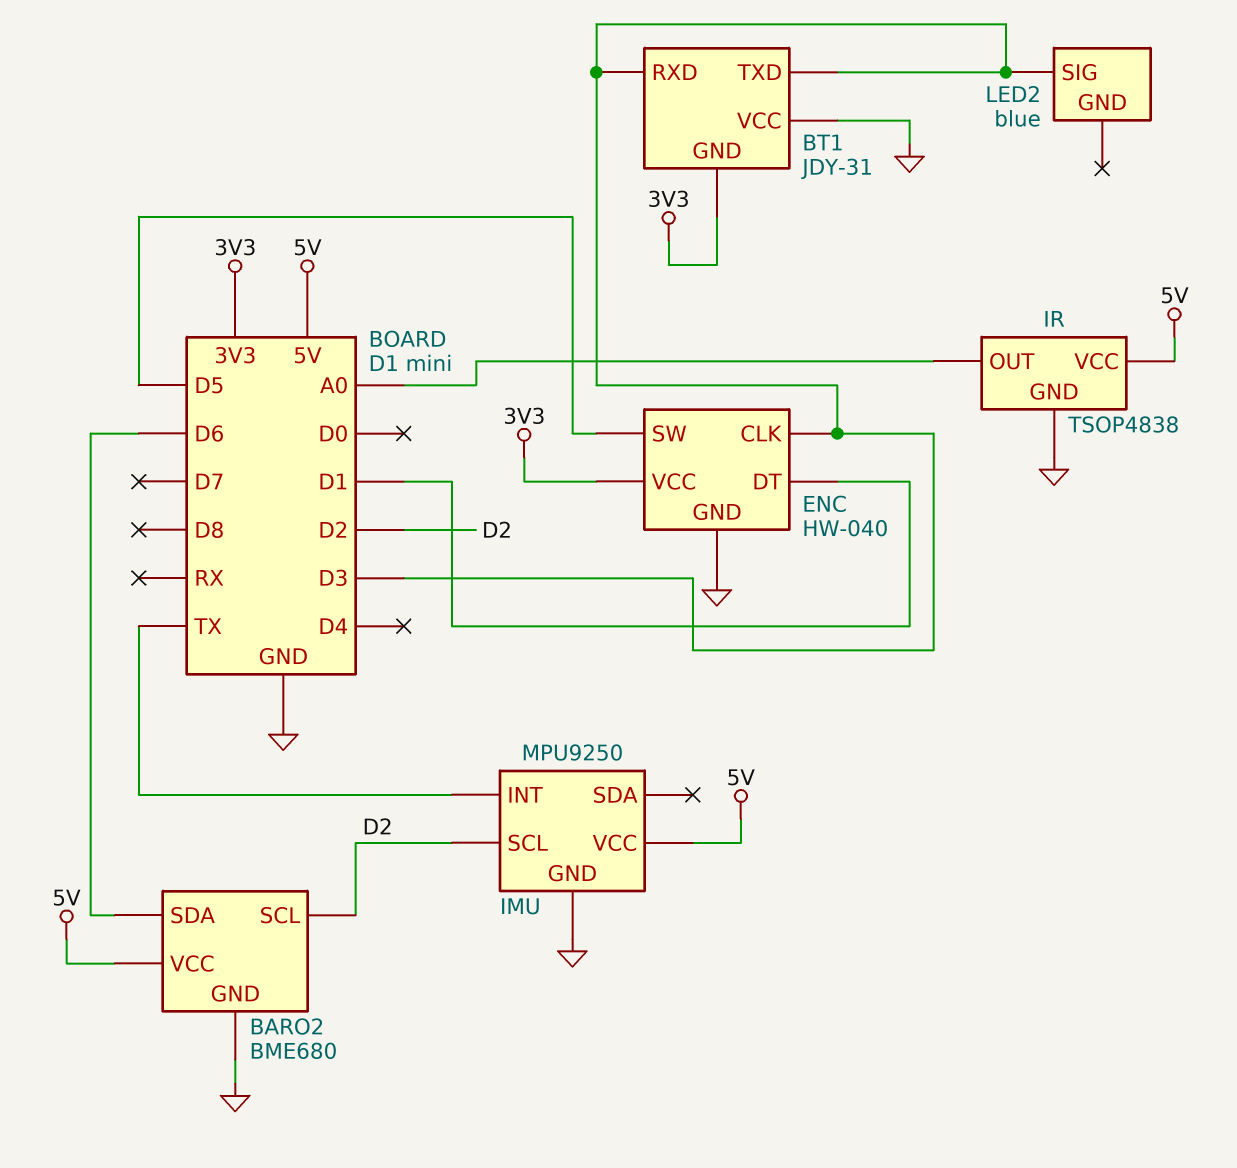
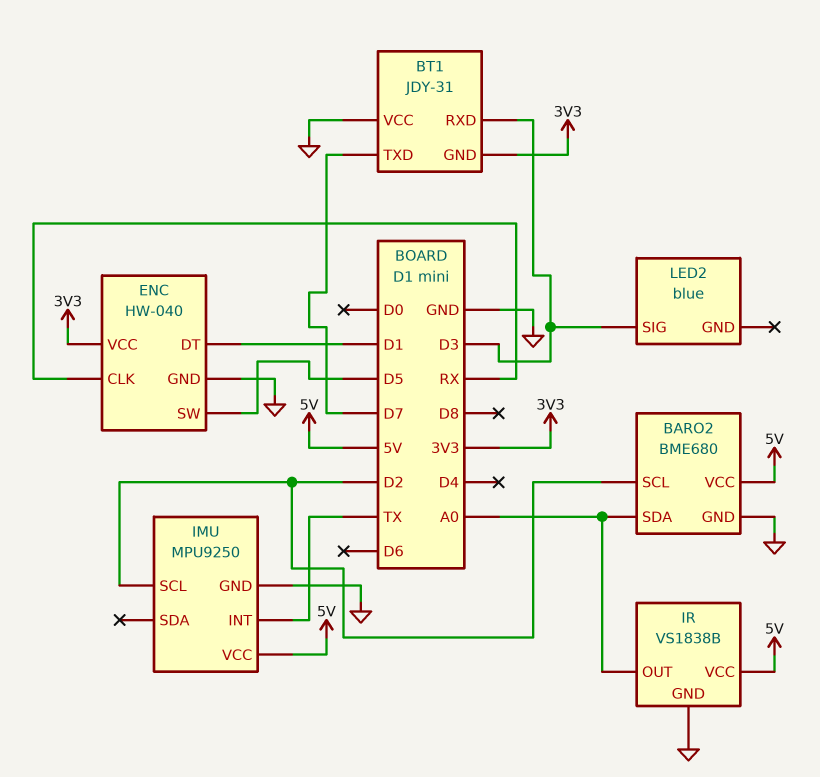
BARO2 pin SDA: D6 -> A0
BT1 pin TXD: D3 -> D7
ENC pin CLK: D3 -> RX
IR: TSOP4838 -> VS1838B

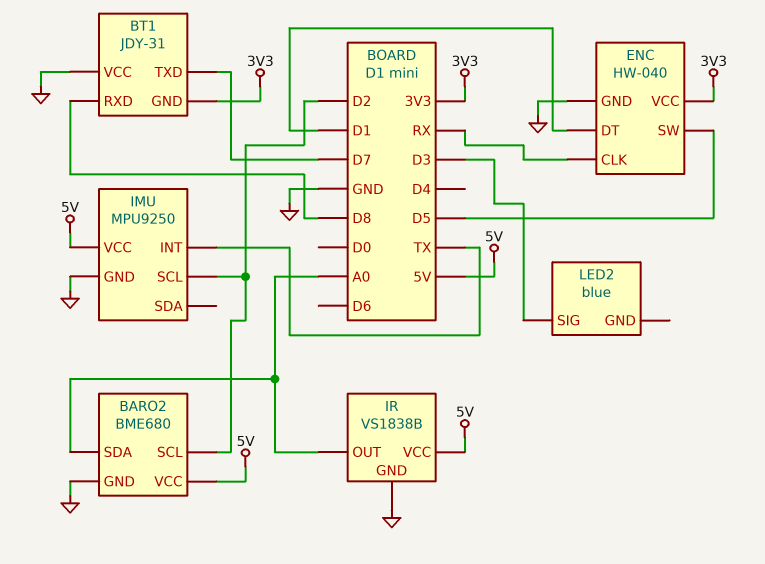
BT1 pin RXD: D3 -> D8

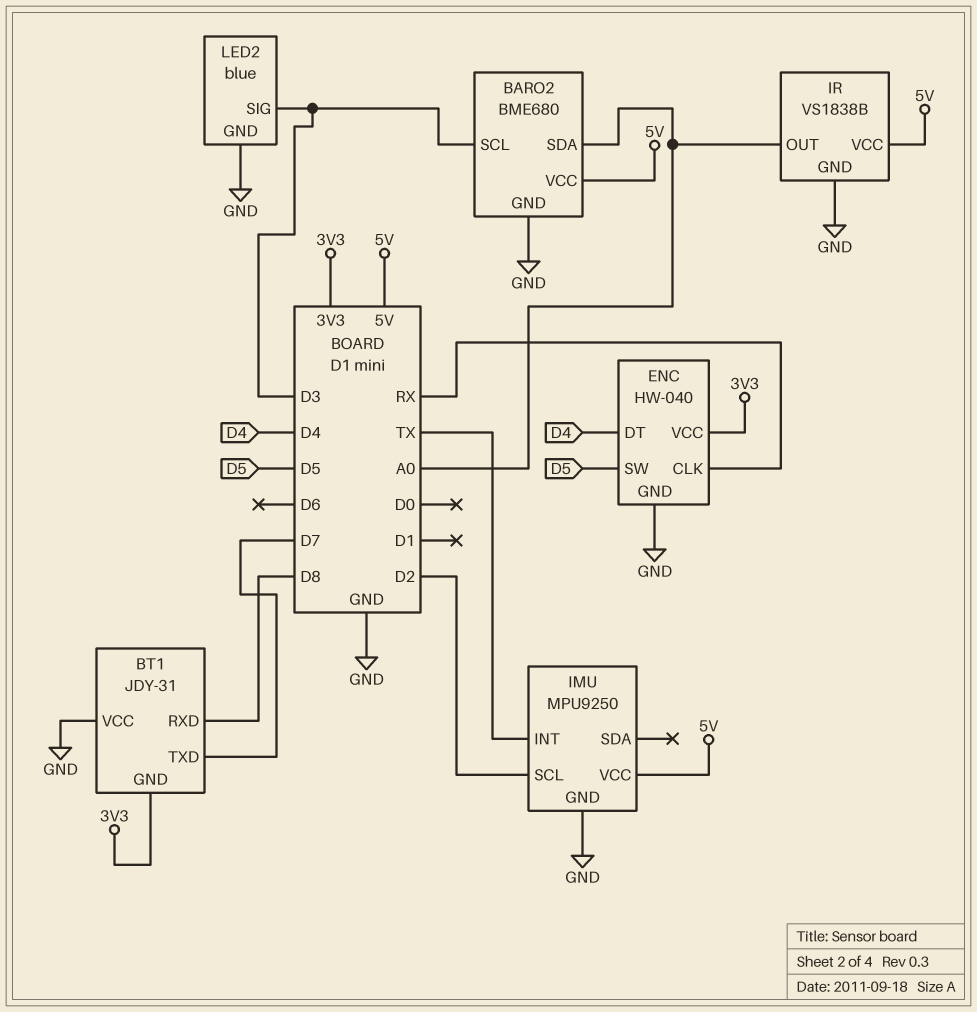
BARO2 pin SCL: D2 -> D3
ENC pin DT: D1 -> D4
LED2 pin GND: none -> GND

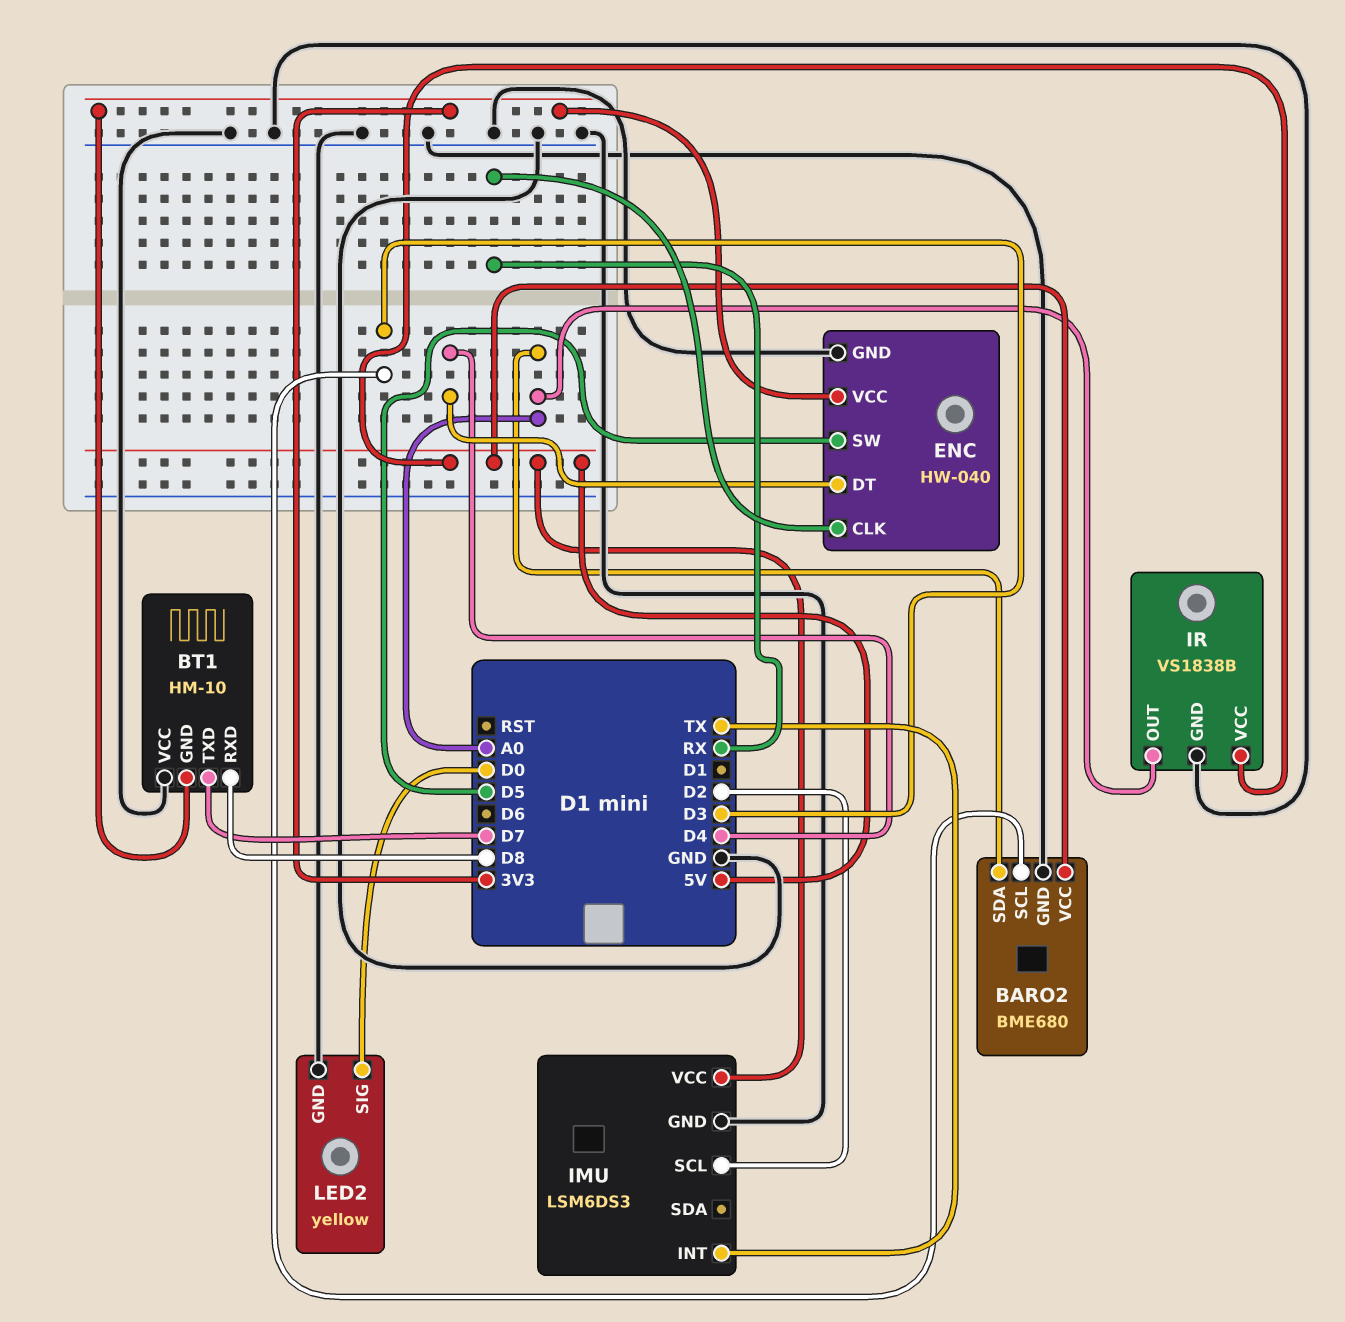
BT1: JDY-31 -> HM-10
IMU: MPU9250 -> LSM6DS3
LED2: blue -> yellow
LED2 pin SIG: D3 -> D0

